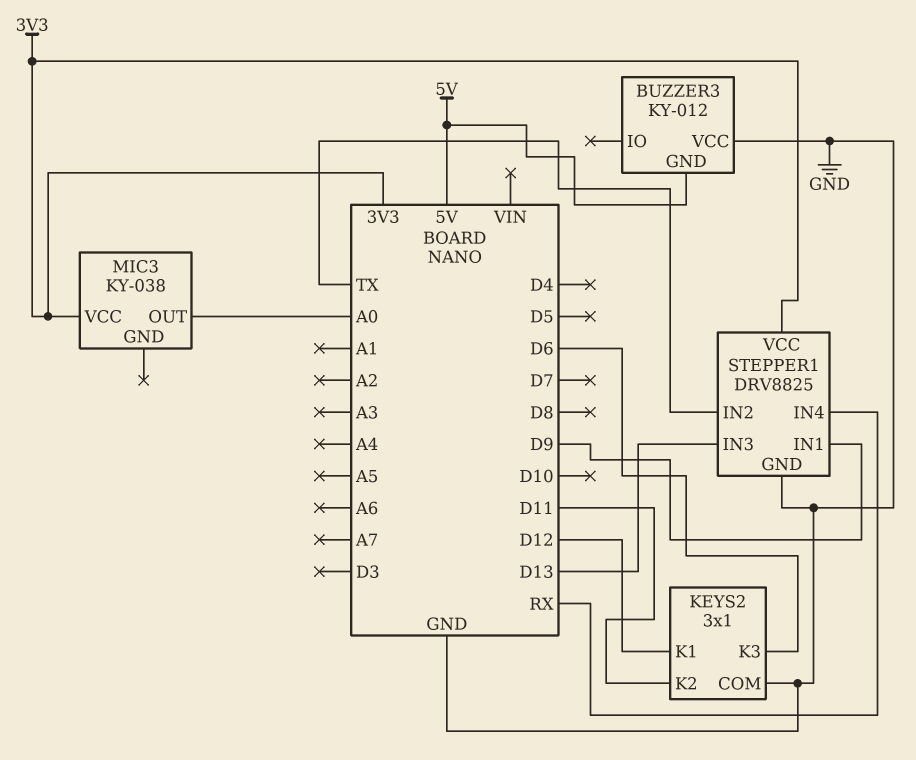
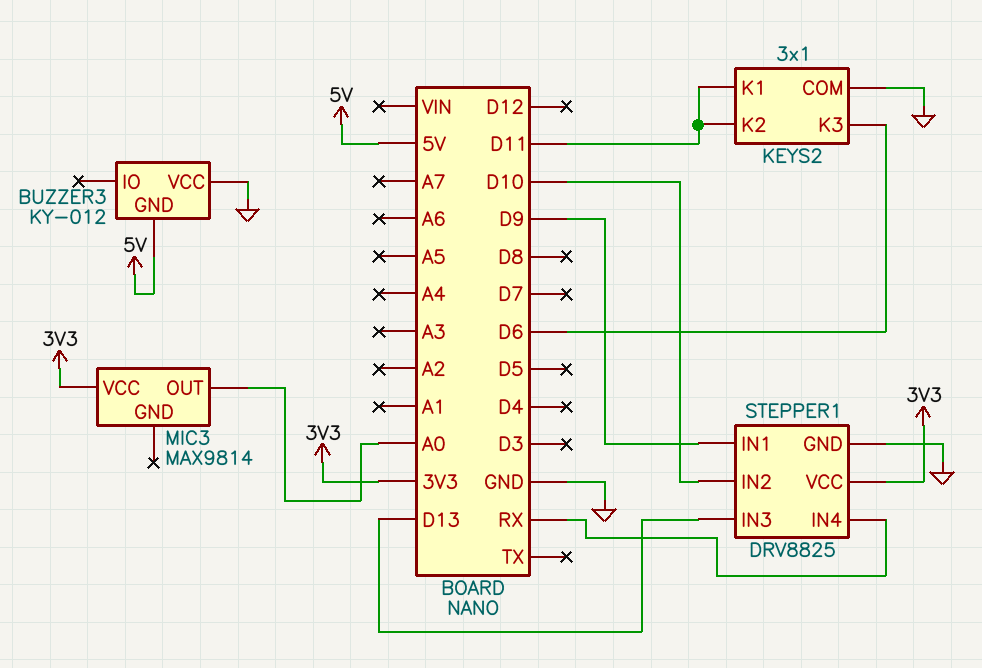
KEYS2 pin K1: D12 -> D11
MIC3: KY-038 -> MAX9814
STEPPER1 pin IN2: TX -> D10

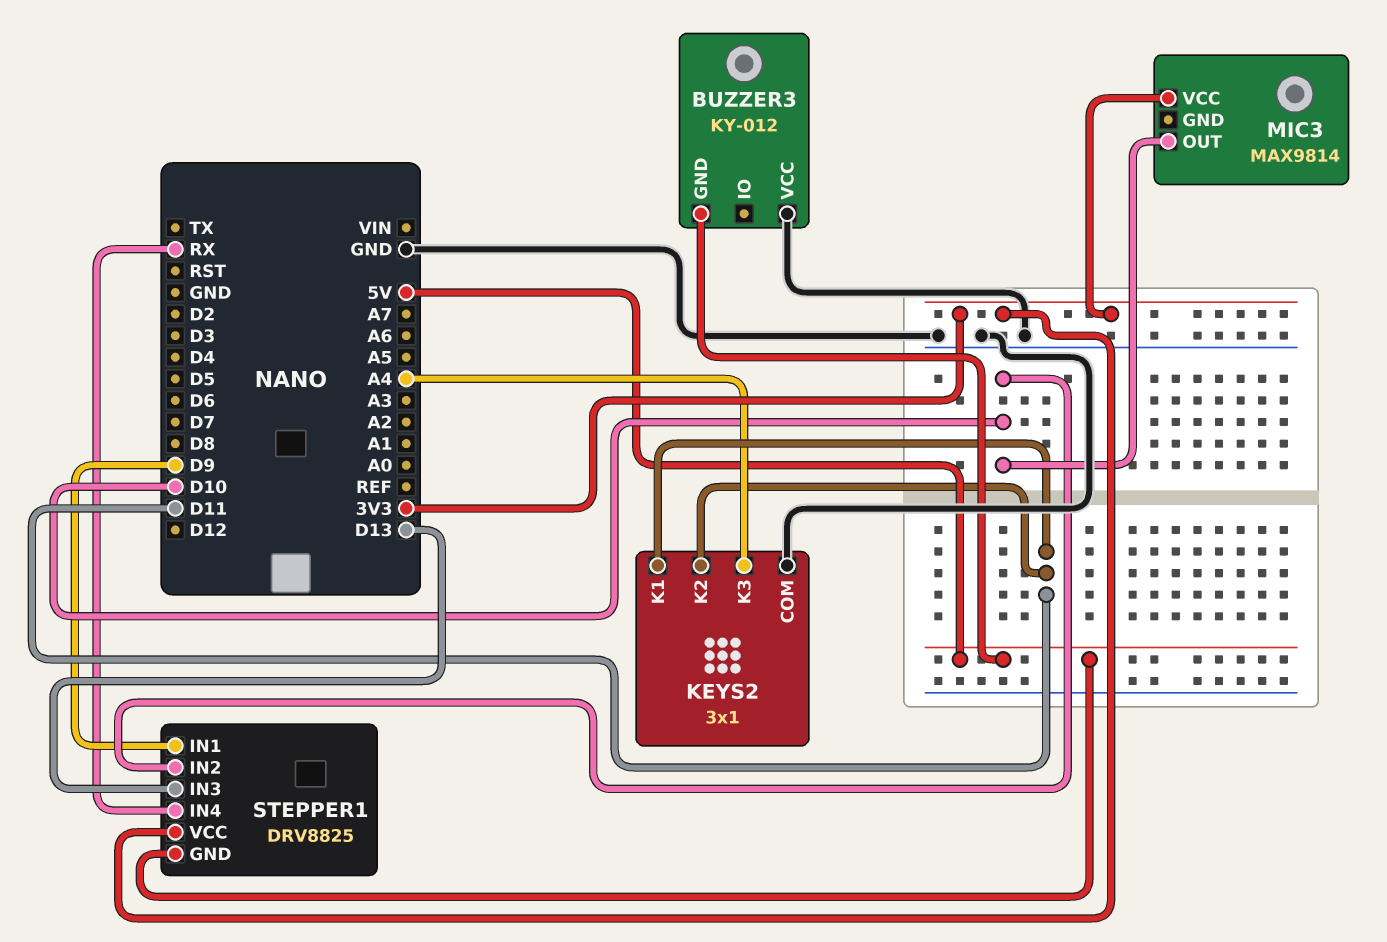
KEYS2 pin K3: D6 -> A4
MIC3 pin OUT: A0 -> D10
STEPPER1 pin GND: GND -> 5V

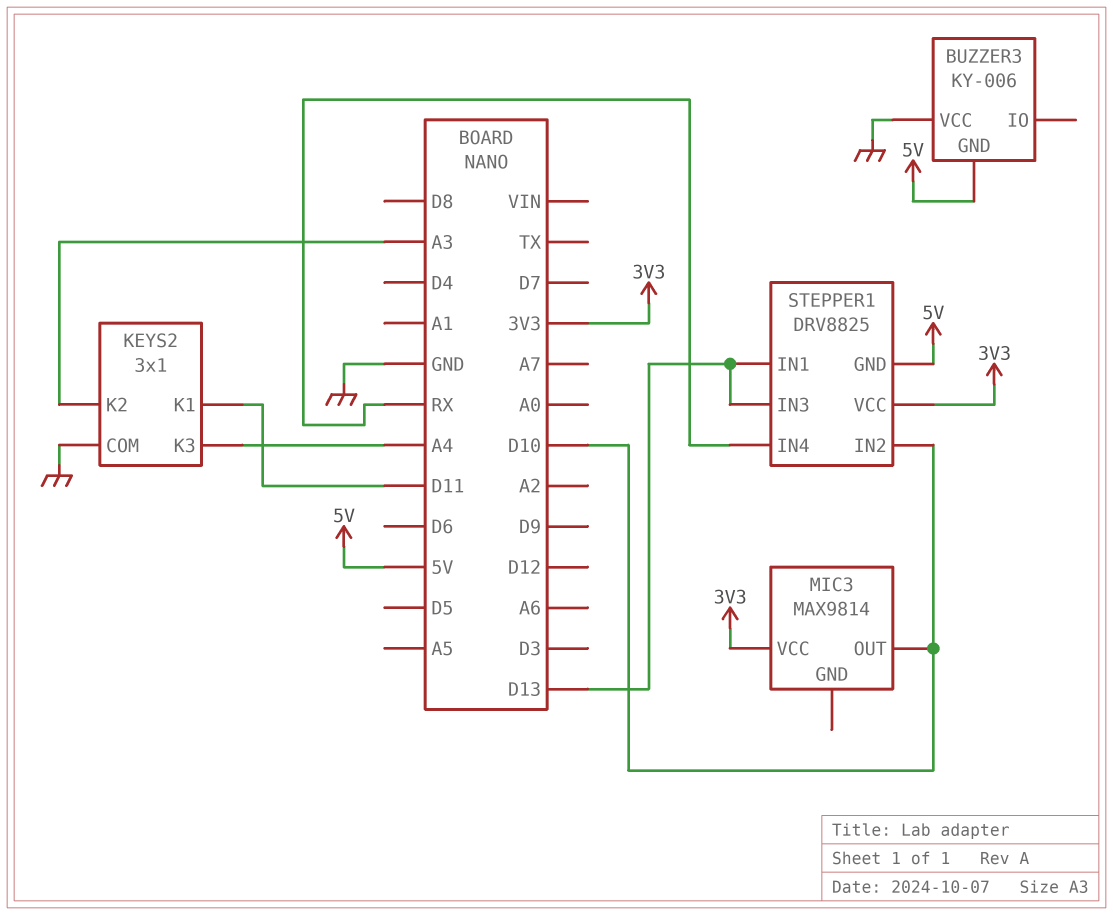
BUZZER3: KY-012 -> KY-006
KEYS2 pin K2: D11 -> A3
STEPPER1 pin IN1: D9 -> D13

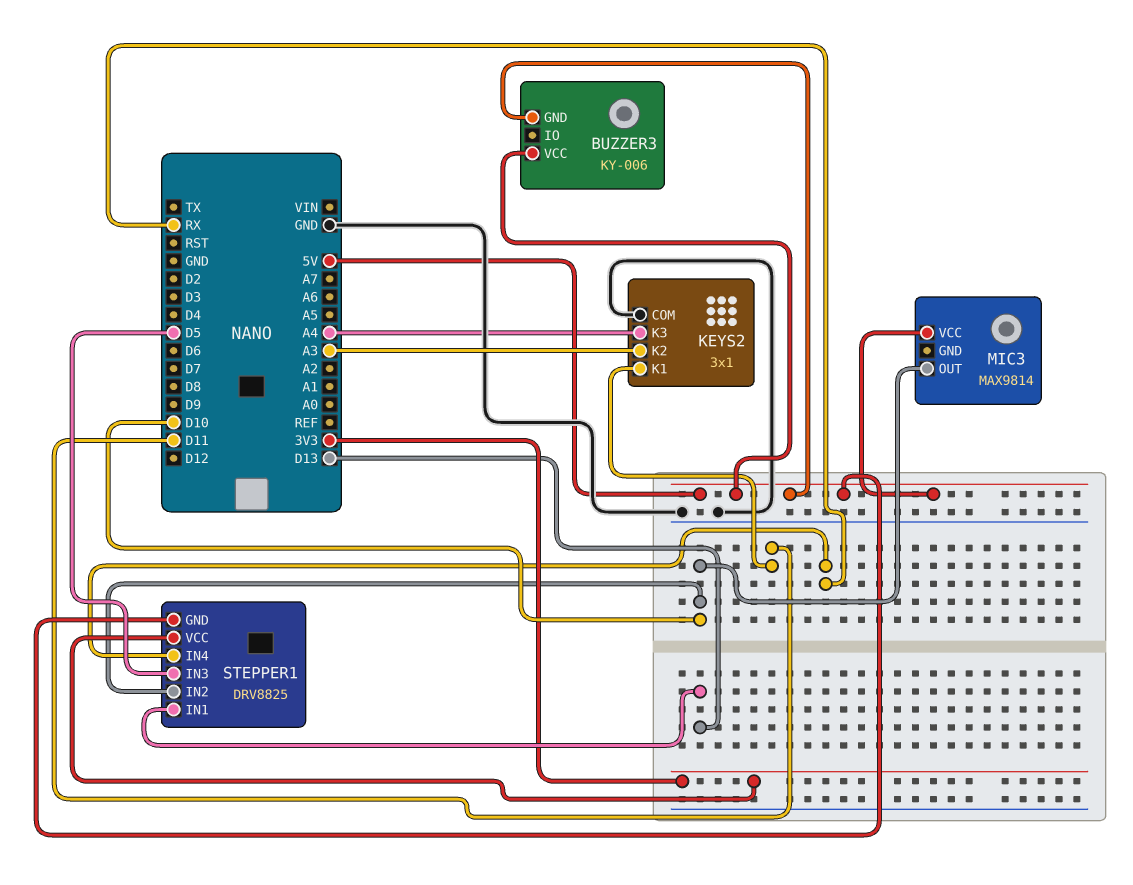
BUZZER3 pin VCC: GND -> 5V
MIC3 pin VCC: 3V3 -> 5V
STEPPER1 pin IN3: D13 -> D5

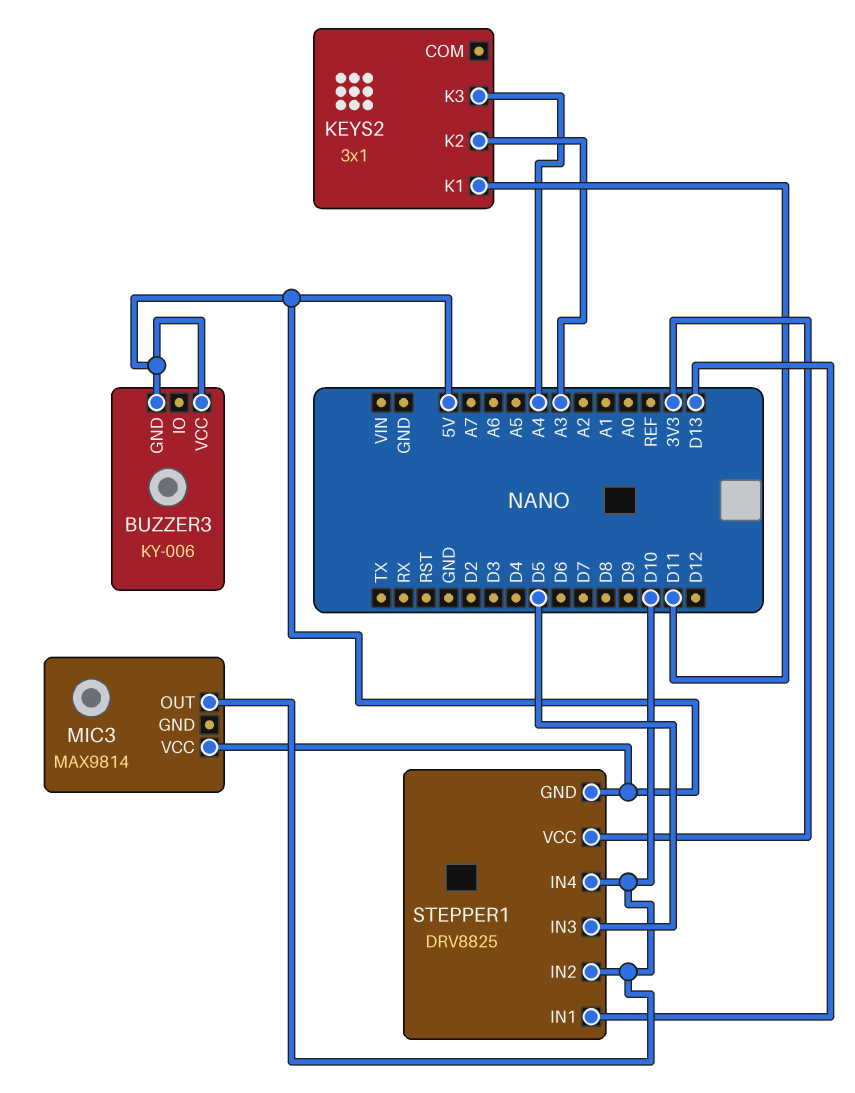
KEYS2 pin COM: GND -> none
STEPPER1 pin IN4: RX -> D10

